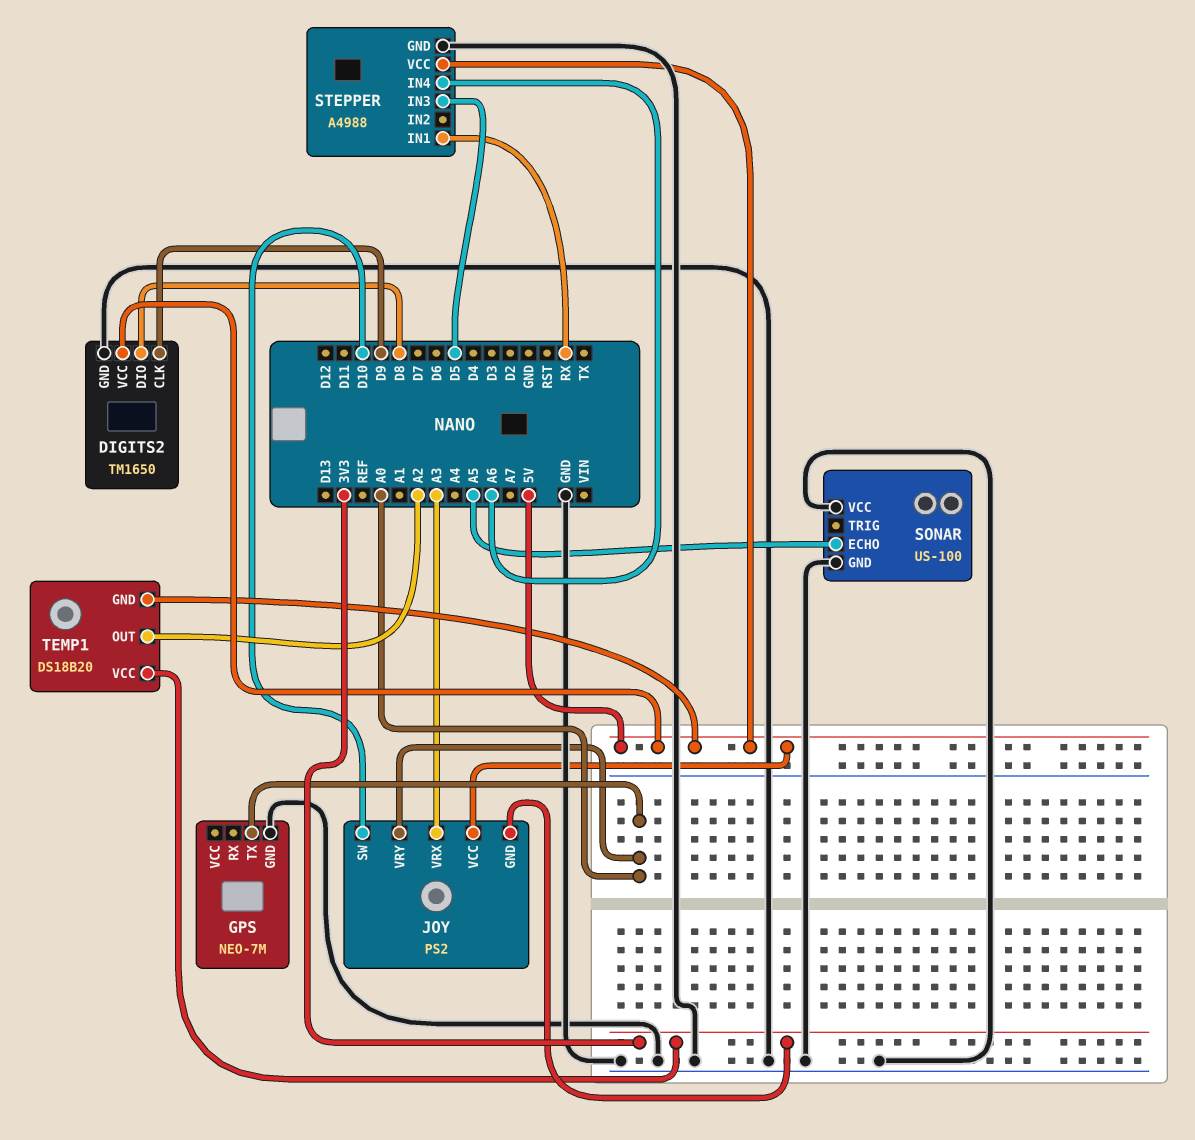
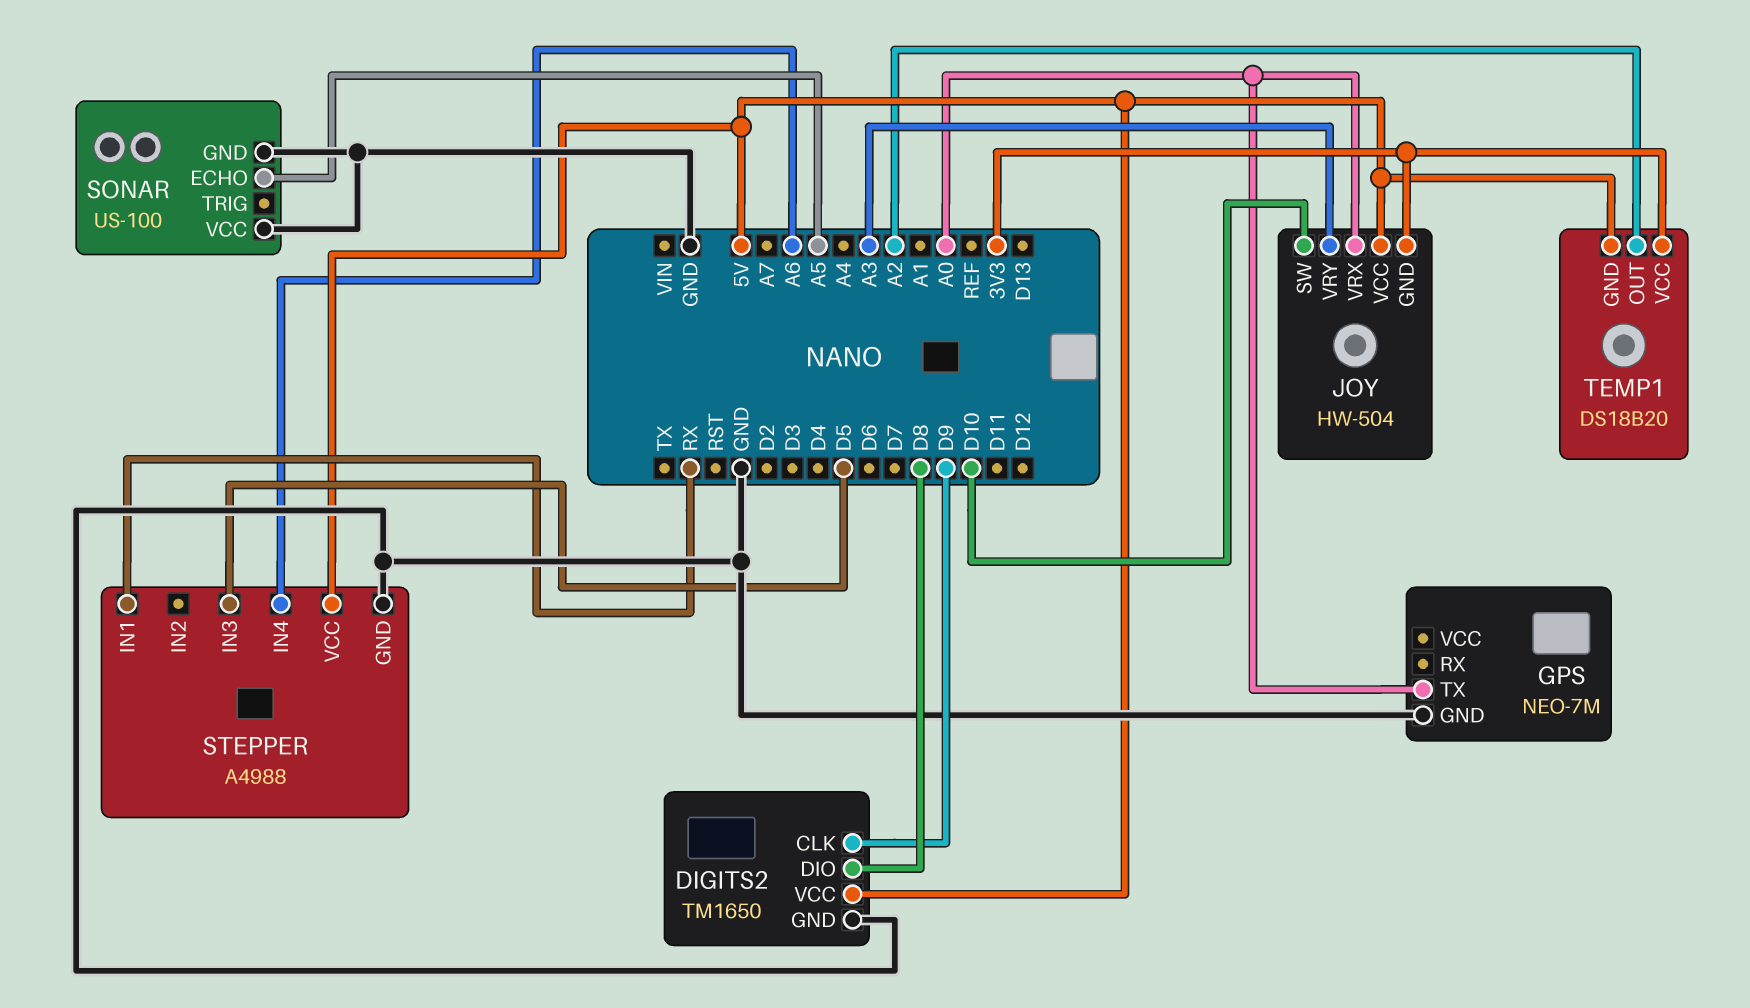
JOY: PS2 -> HW-504
JOY pin VRX: A3 -> A0
JOY pin VRY: A0 -> A3

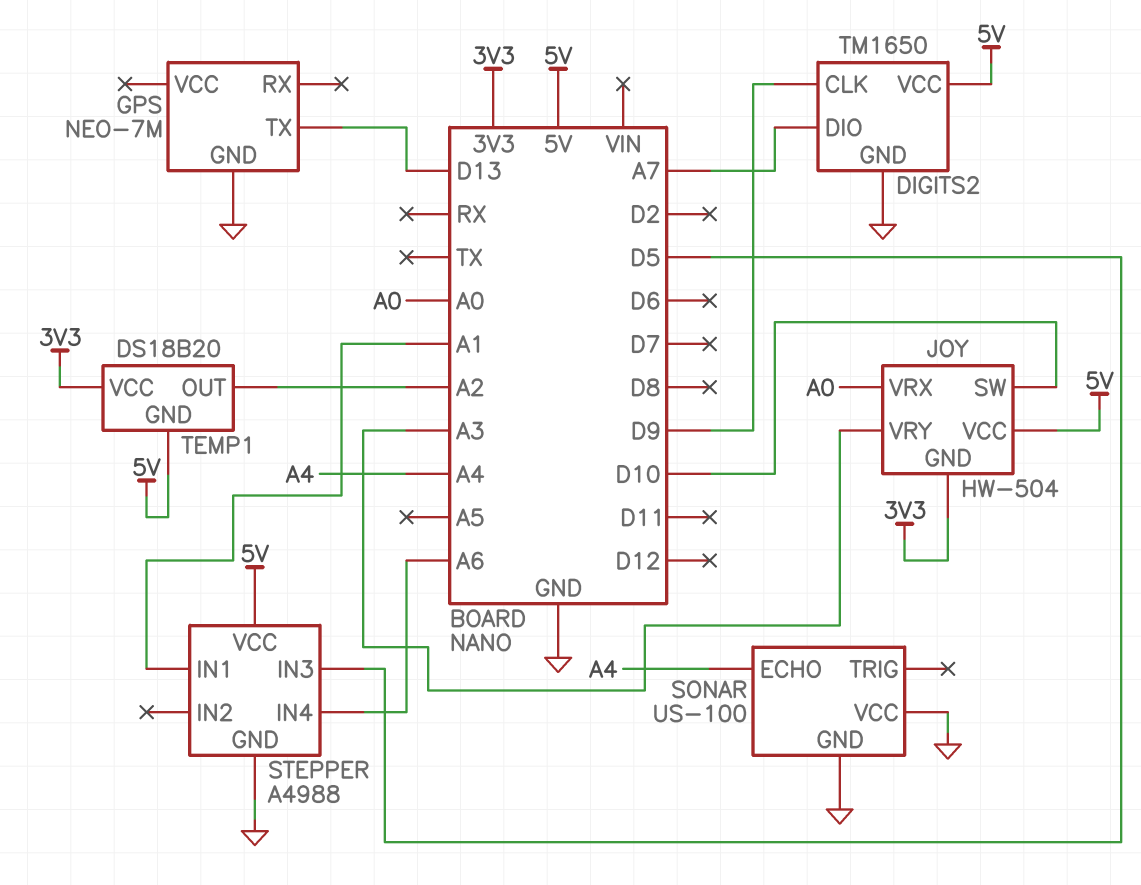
DIGITS2 pin DIO: D8 -> A7
GPS pin TX: A0 -> D13
SONAR pin ECHO: A5 -> A4
STEPPER pin IN1: RX -> A1

